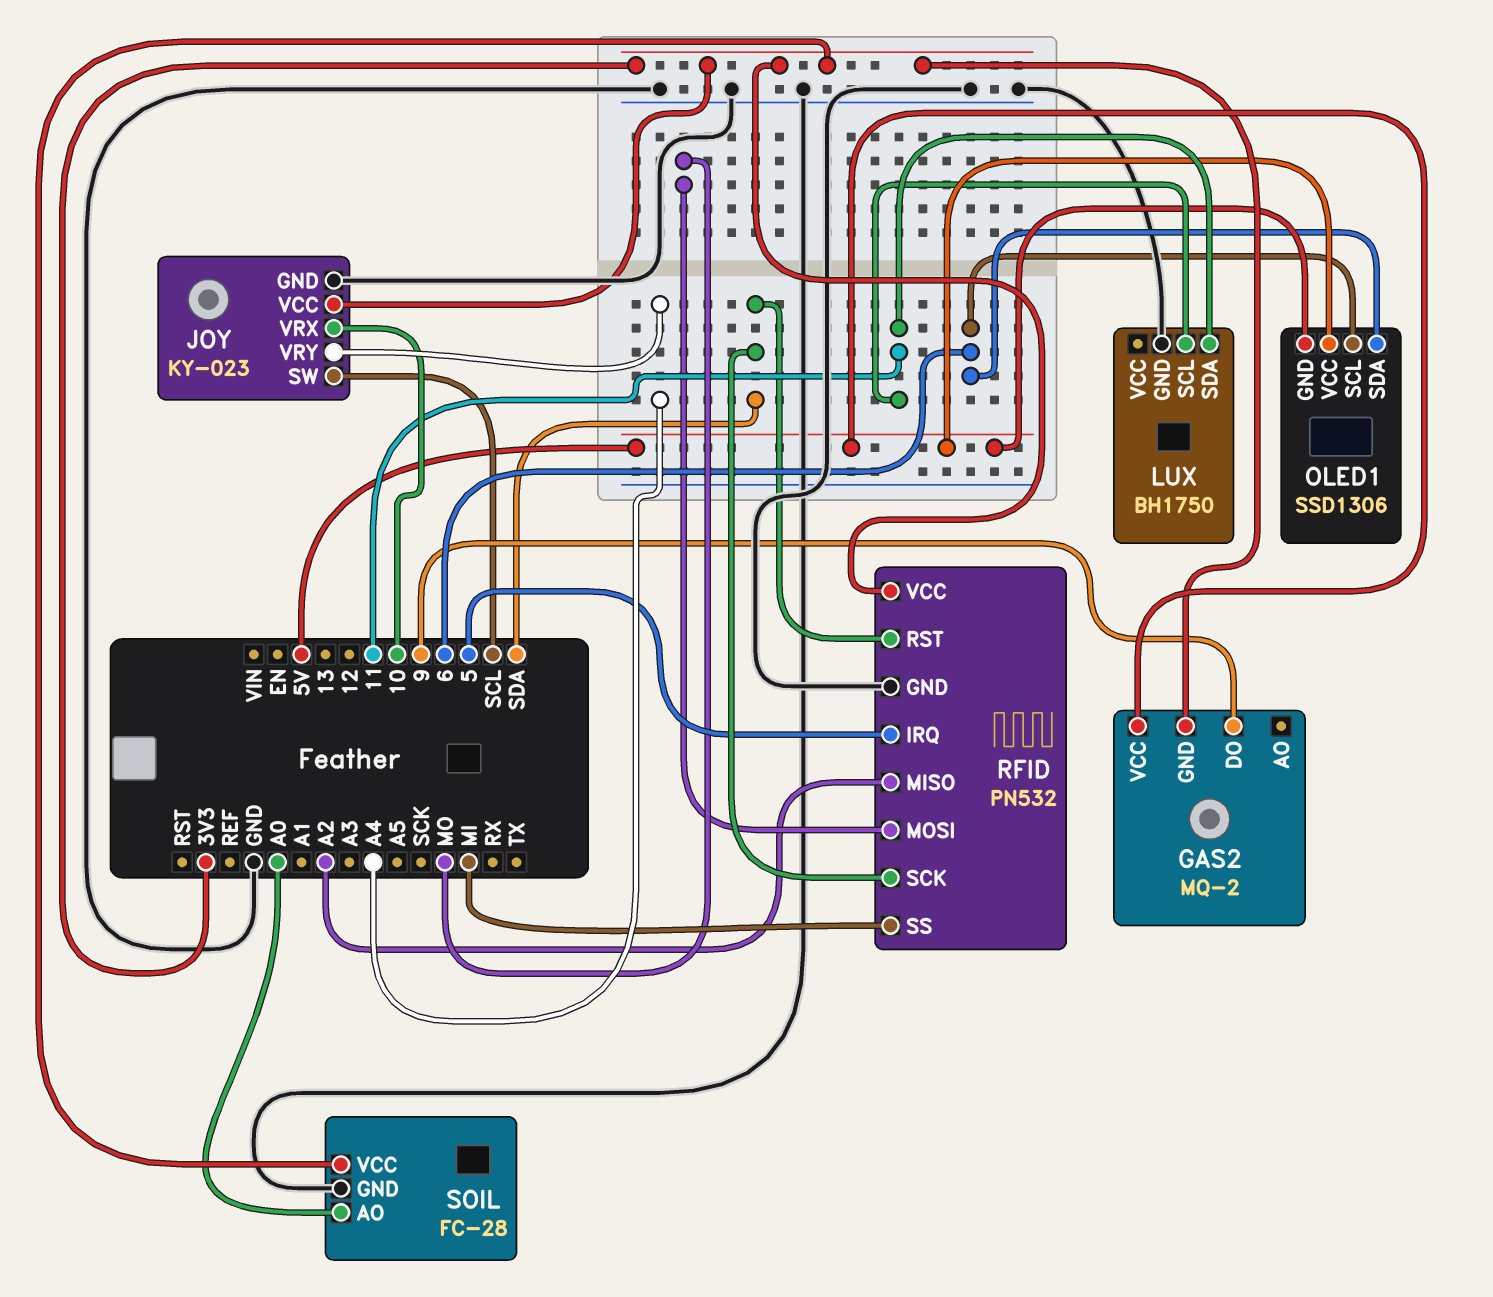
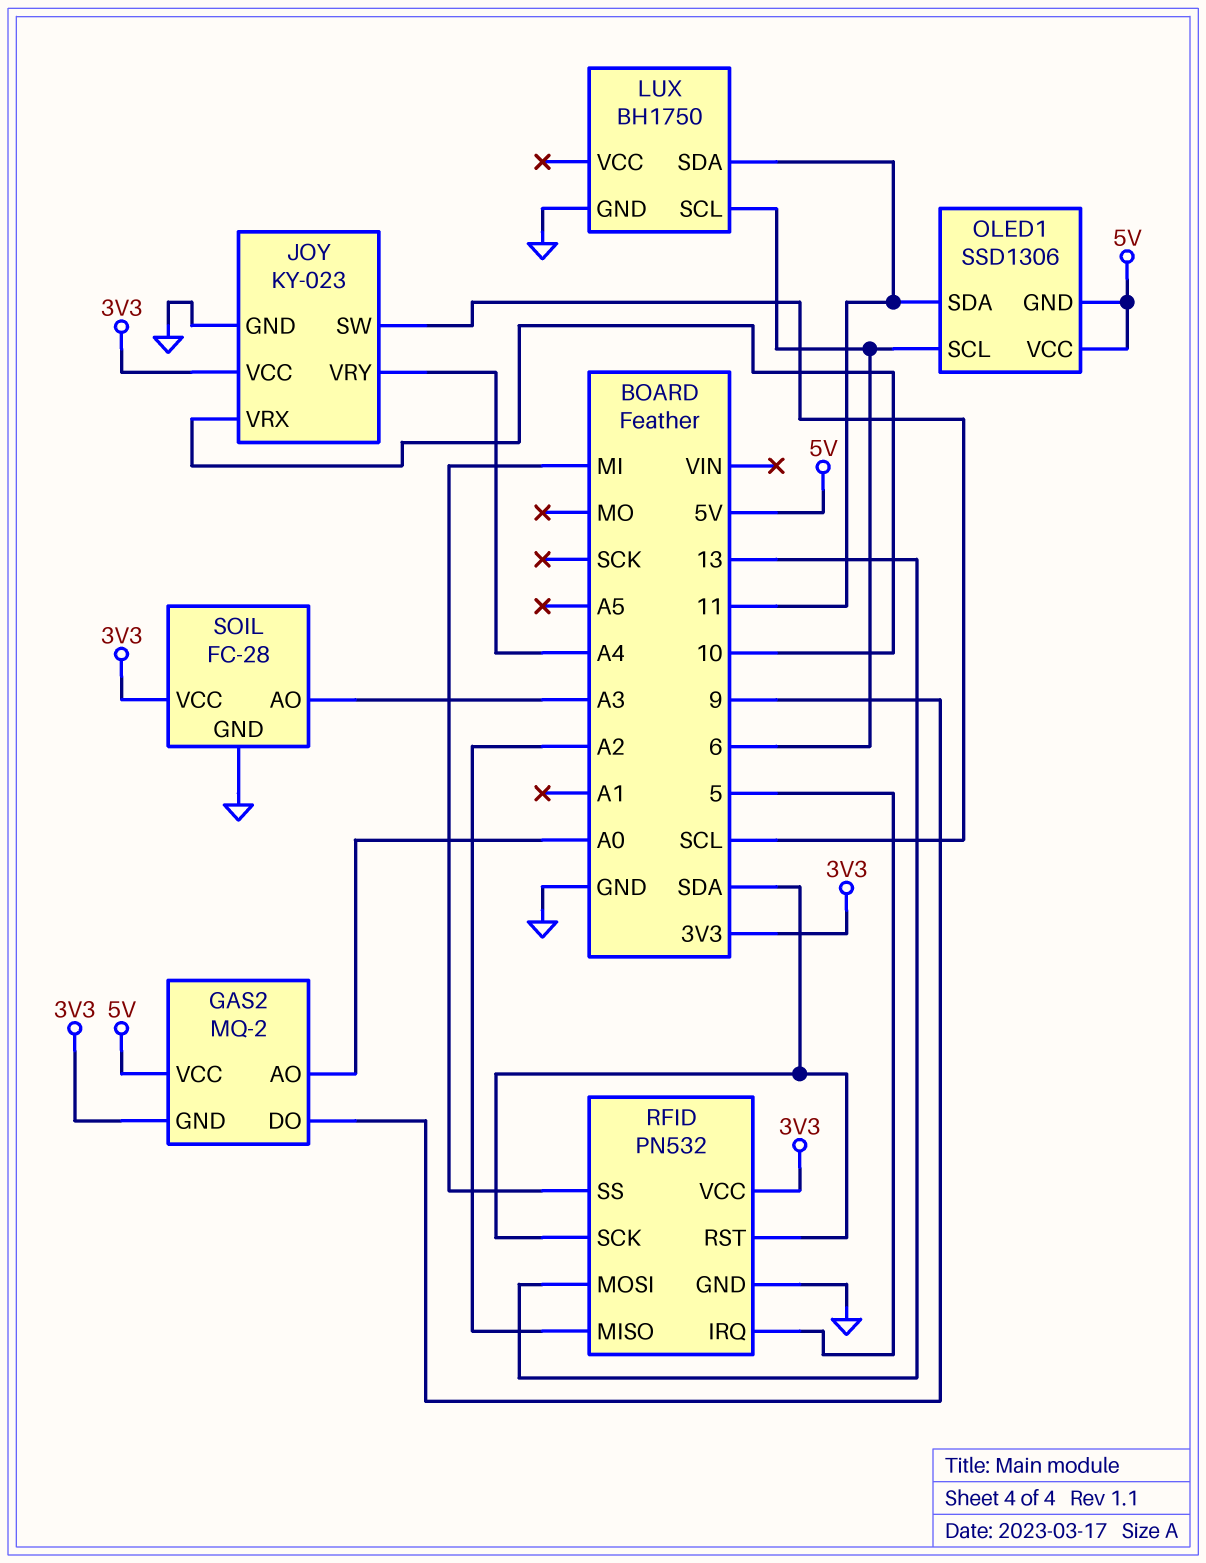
GAS2 pin AO: none -> A0
LUX pin SCL: 11 -> 6
OLED1 pin SDA: 6 -> 11
RFID pin MOSI: MO -> 13
SOIL pin AO: A0 -> A3

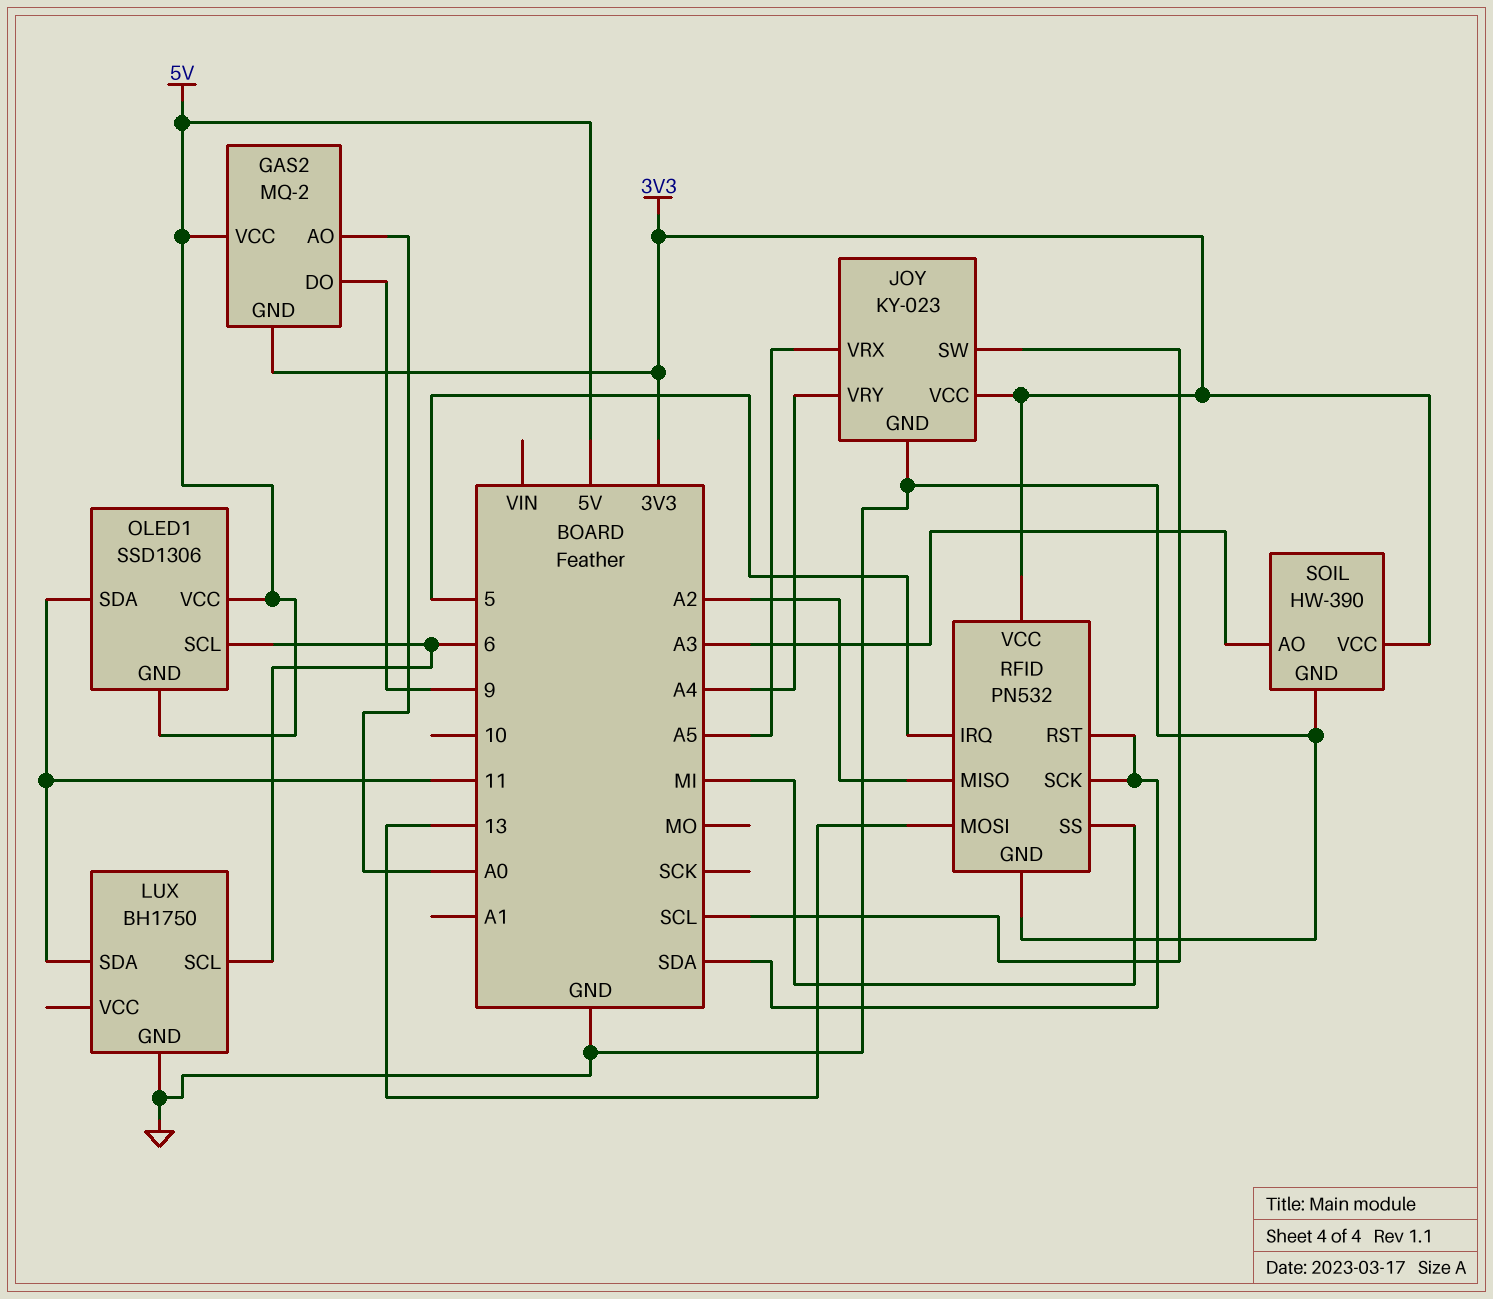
JOY pin VRX: 10 -> A5
SOIL: FC-28 -> HW-390

